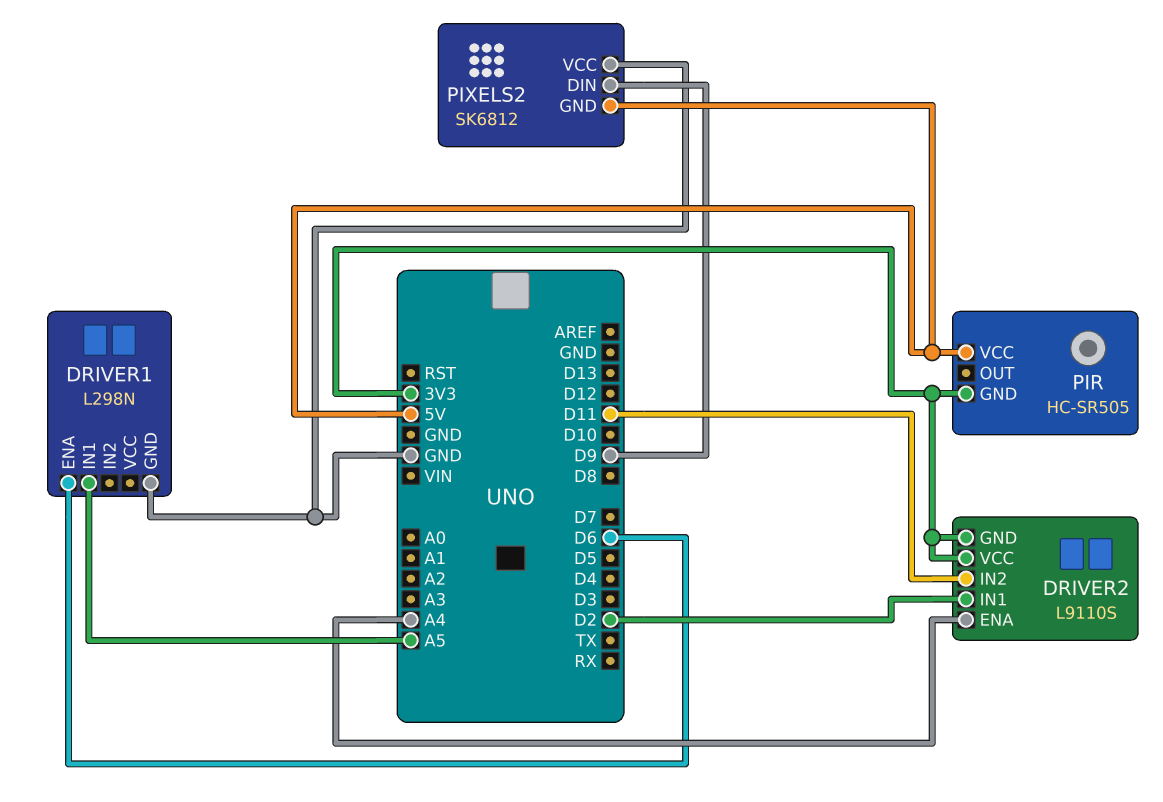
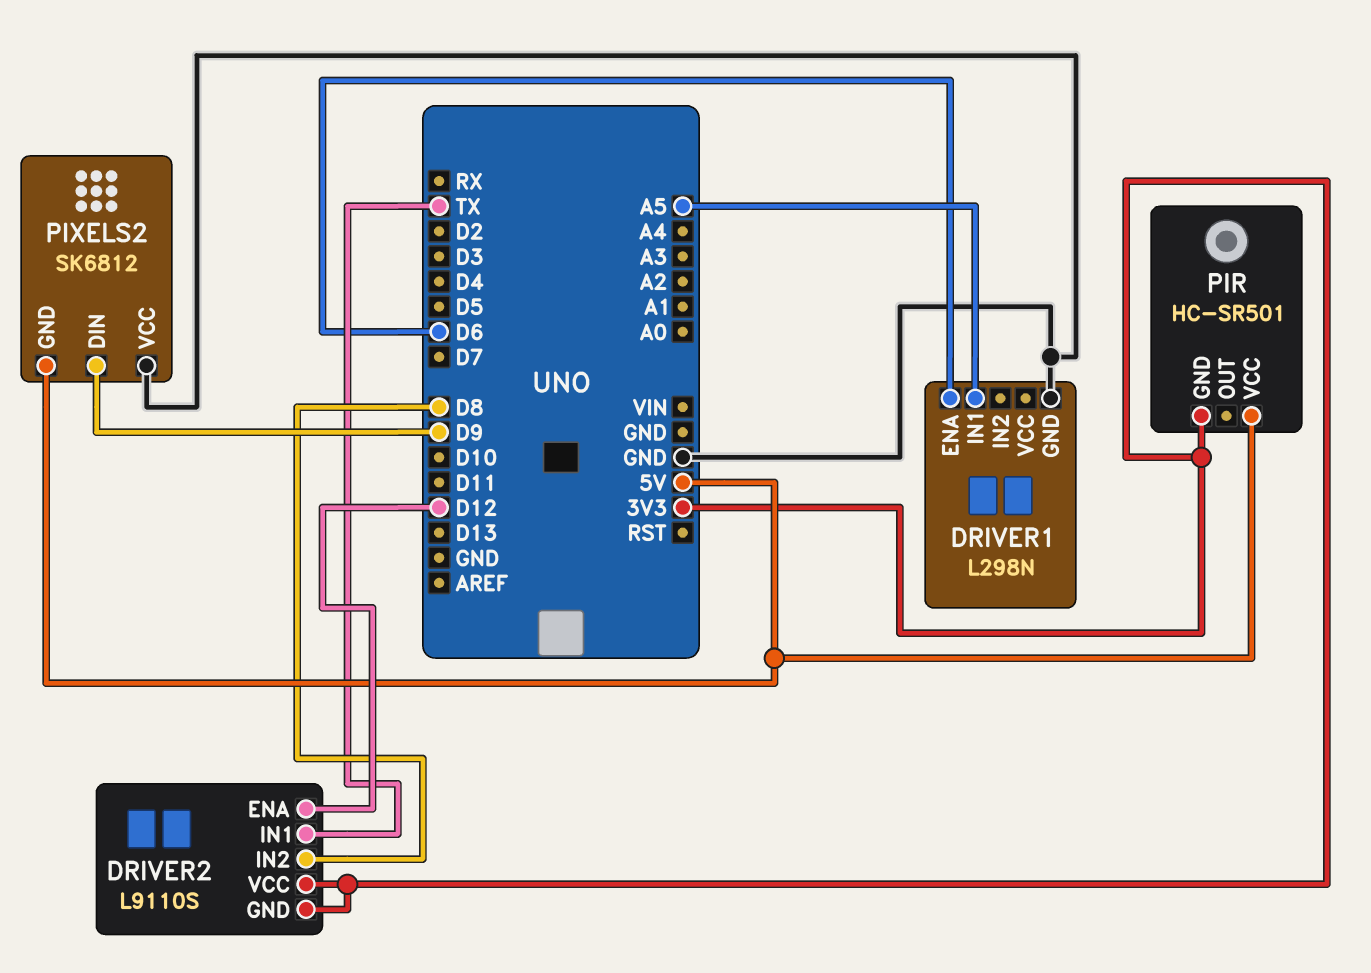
DRIVER2 pin ENA: A4 -> D12
DRIVER2 pin IN1: D2 -> TX
DRIVER2 pin IN2: D11 -> D8
PIR: HC-SR505 -> HC-SR501

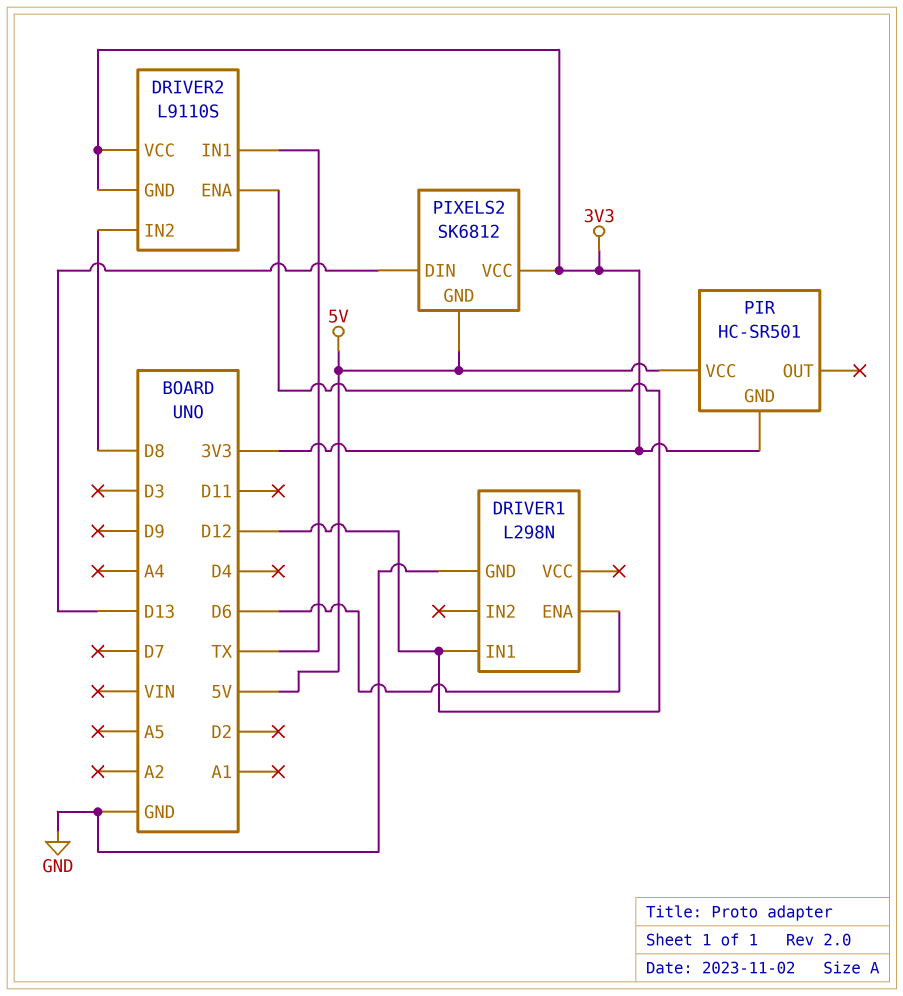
DRIVER1 pin IN1: A5 -> D12
PIXELS2 pin DIN: D9 -> D13
PIXELS2 pin VCC: GND -> 3V3

